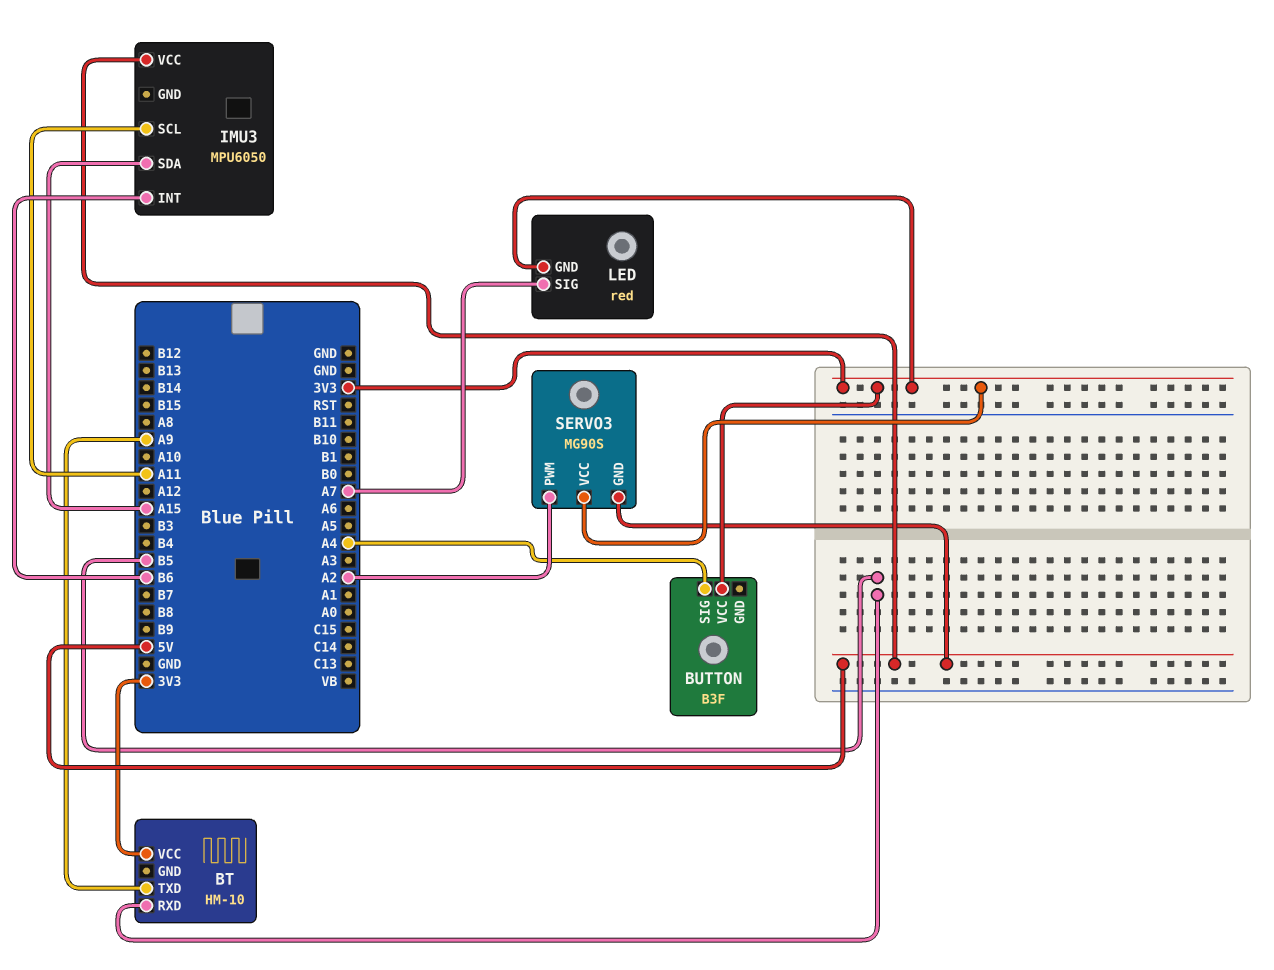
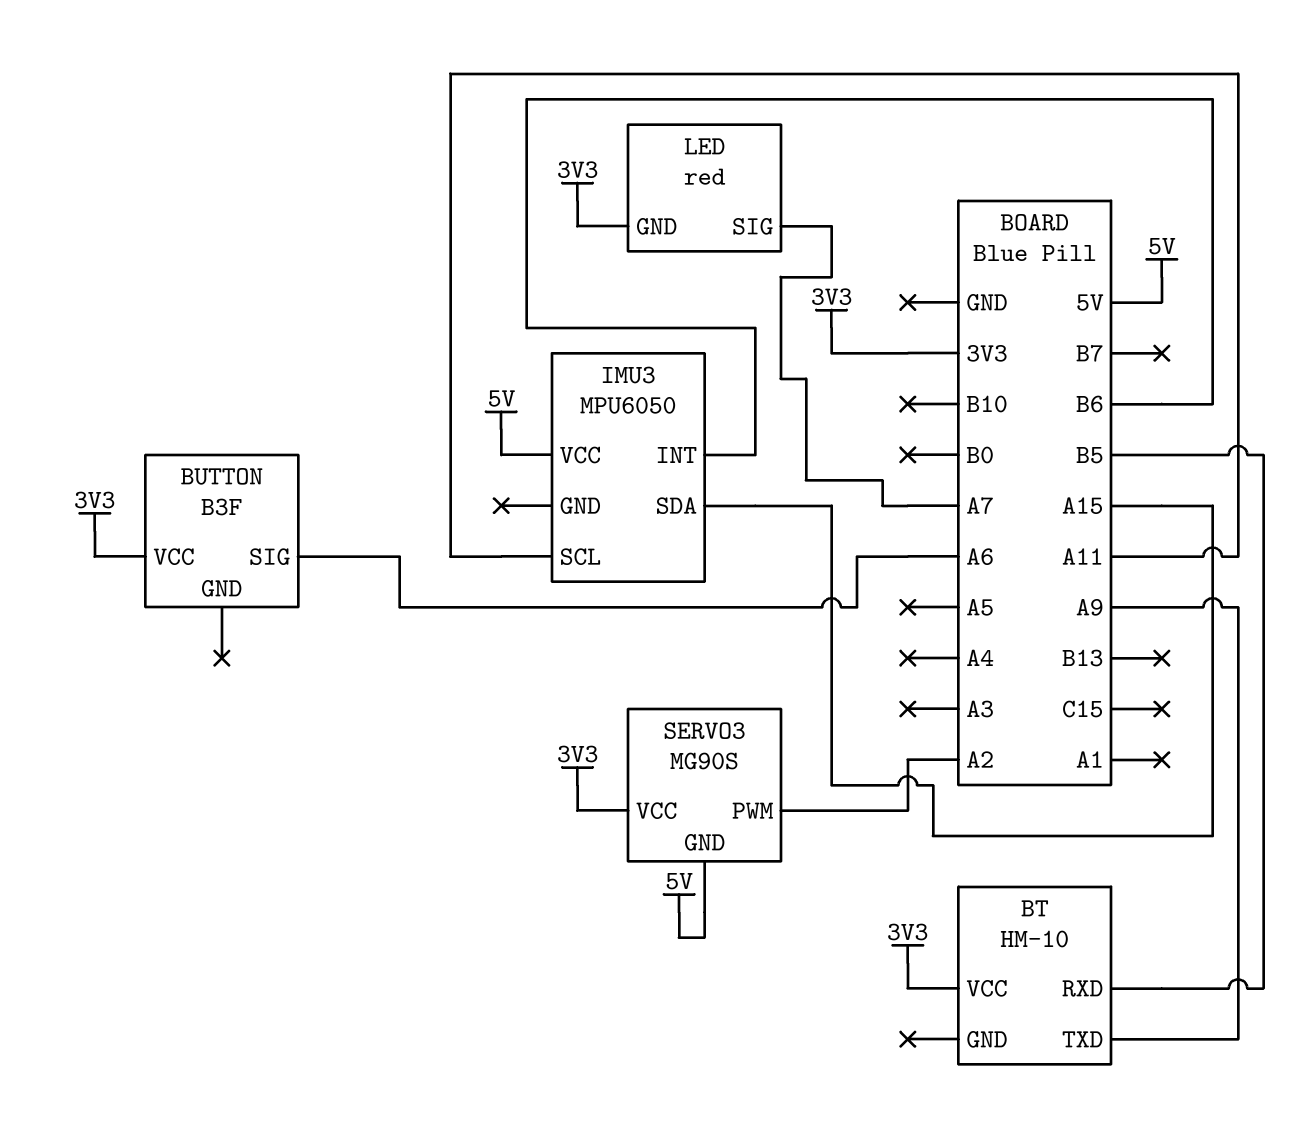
BUTTON pin SIG: A4 -> A6

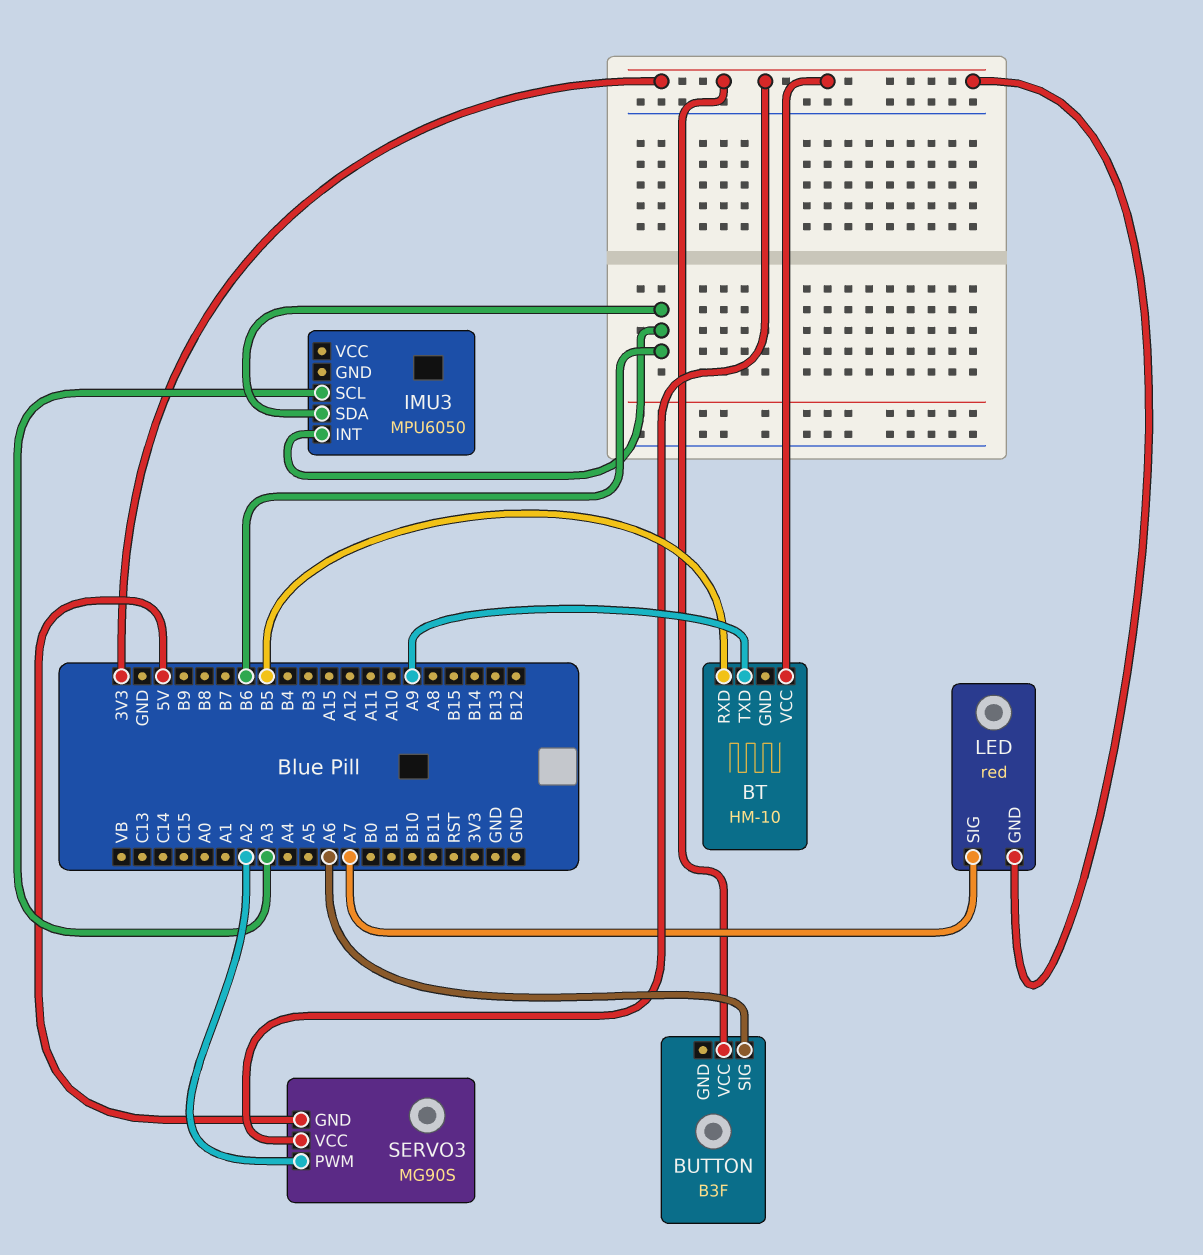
IMU3 pin SCL: A11 -> A3
IMU3 pin SDA: A15 -> B6
IMU3 pin VCC: 5V -> none

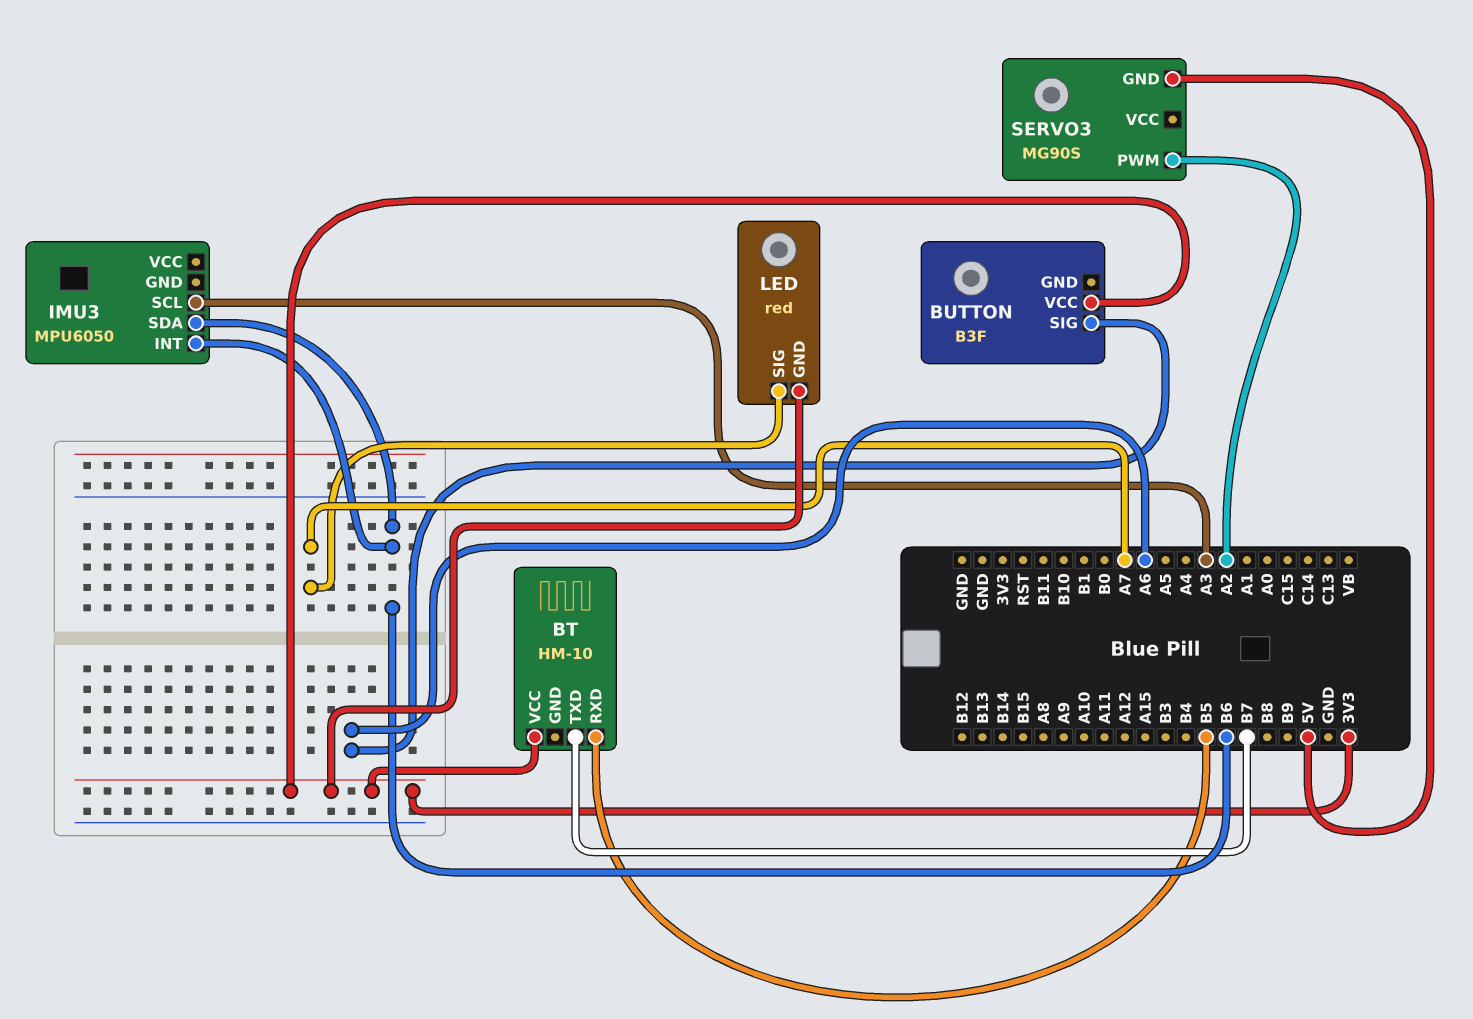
BT pin TXD: A9 -> B7
SERVO3 pin VCC: 3V3 -> none

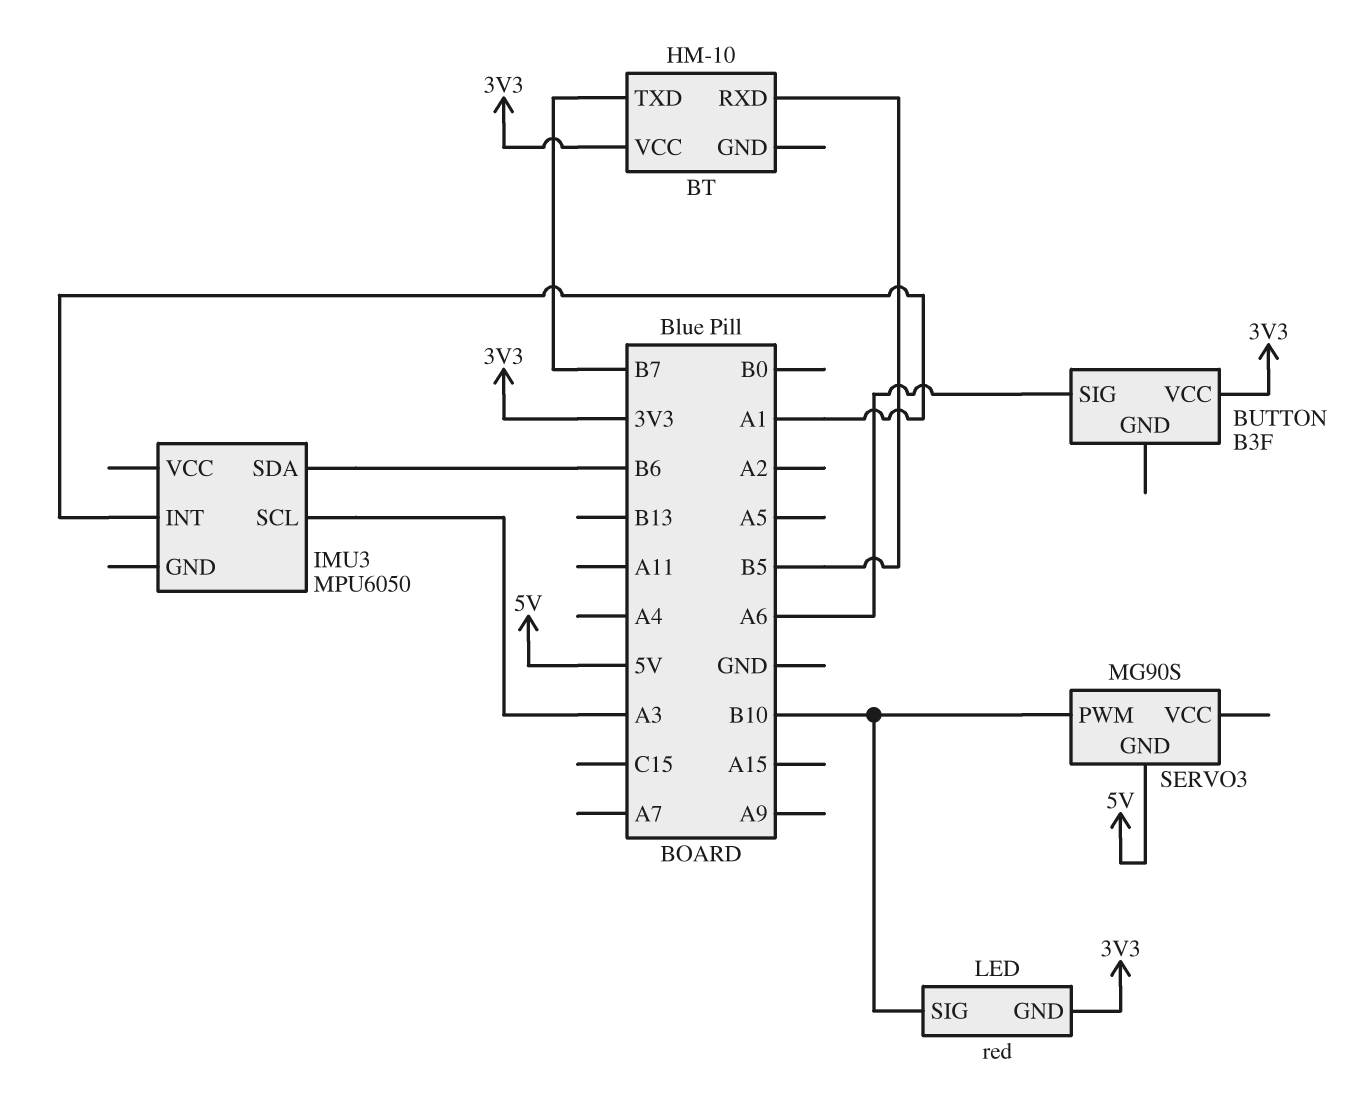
IMU3 pin INT: B6 -> A1
LED pin SIG: A7 -> B10
SERVO3 pin PWM: A2 -> B10

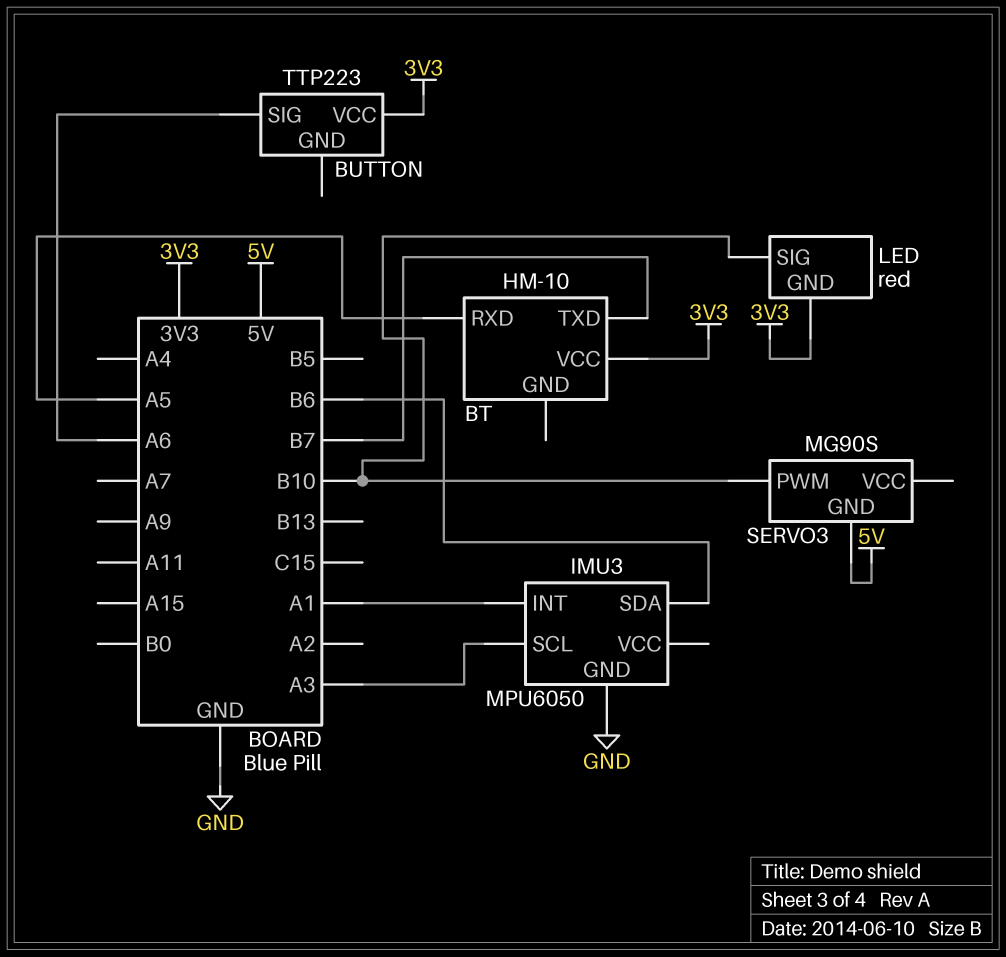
BT pin RXD: B5 -> A5
BUTTON: B3F -> TTP223
IMU3 pin GND: none -> GND

